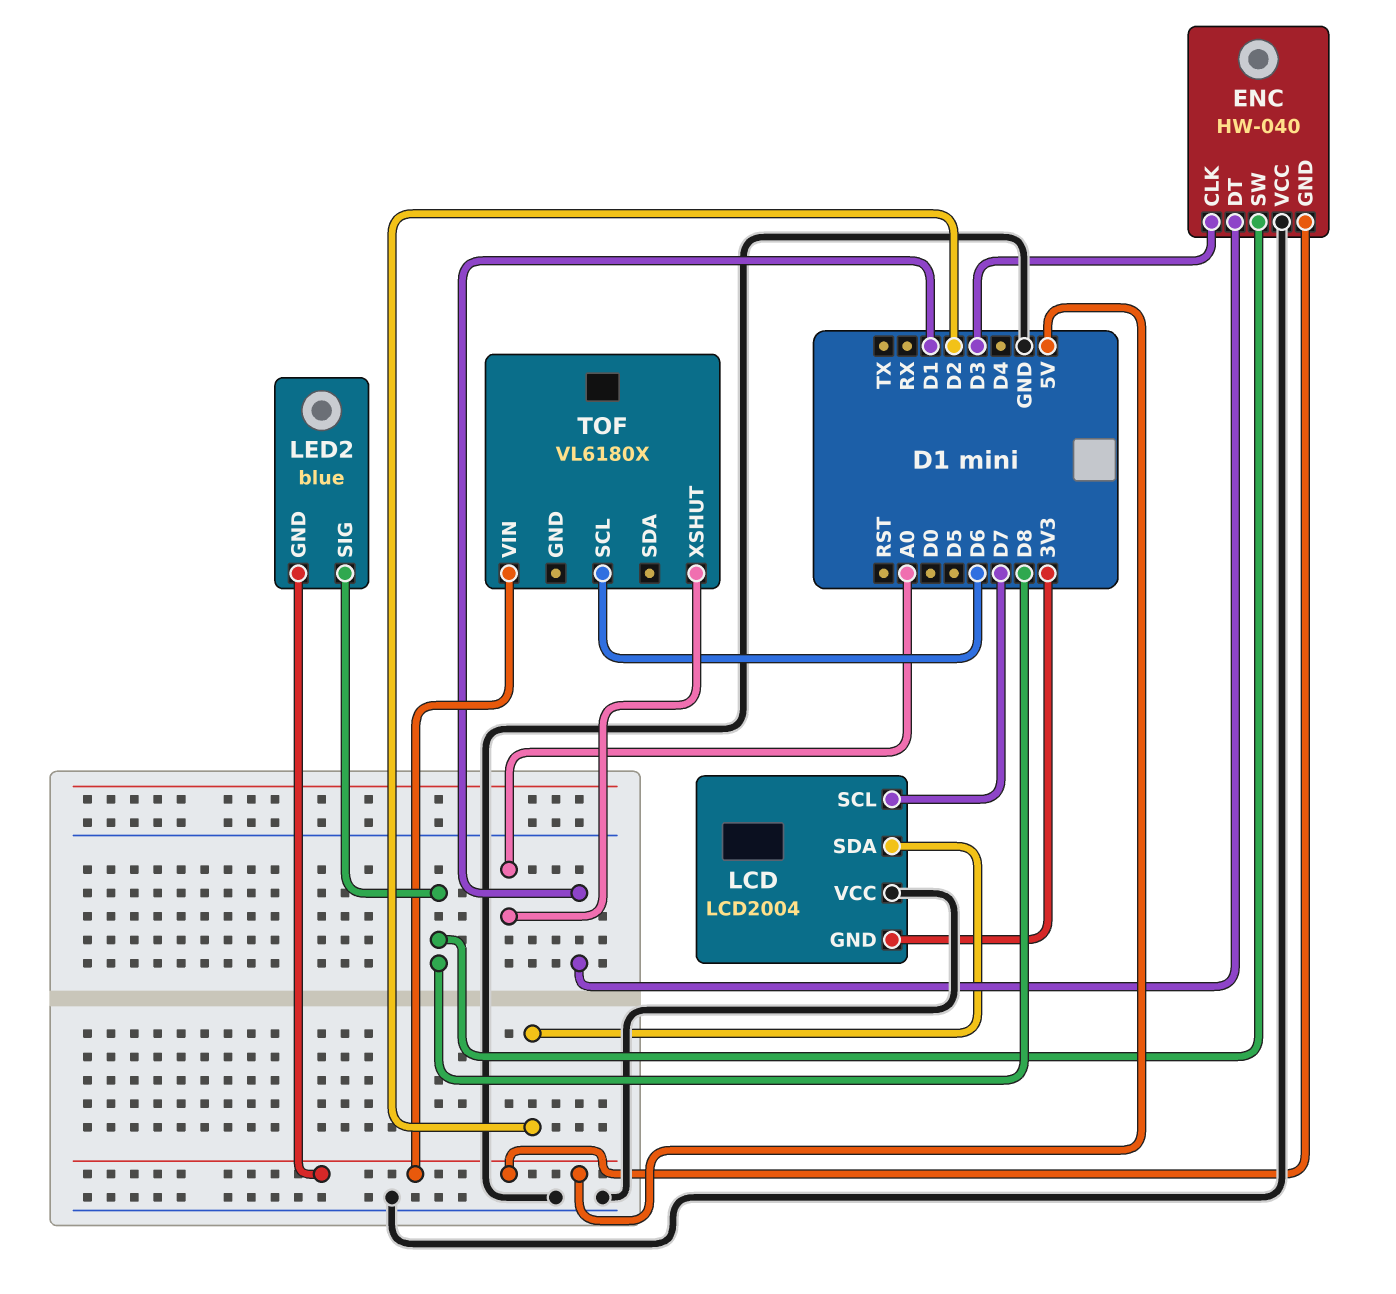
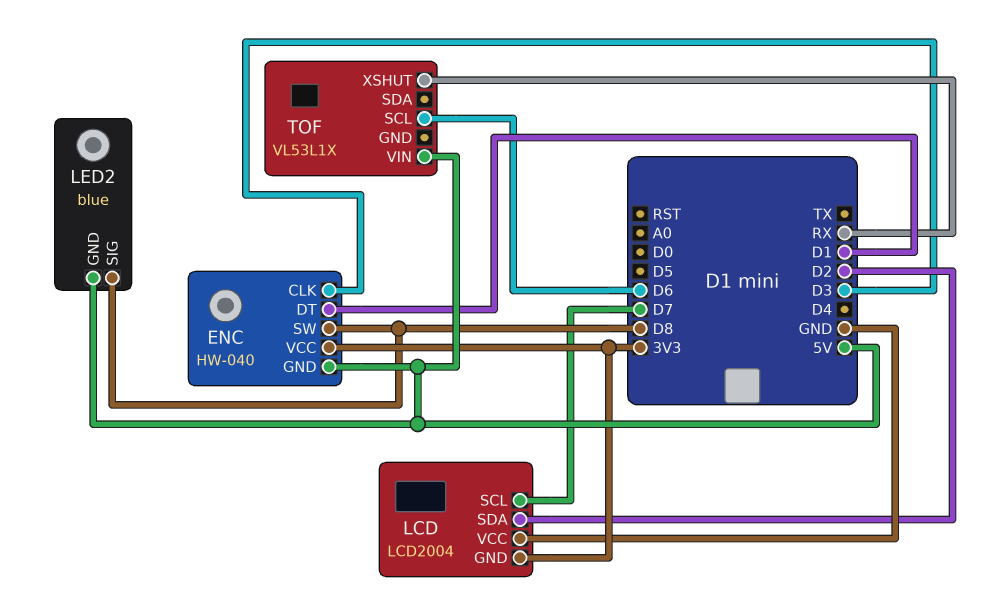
ENC pin VCC: GND -> 3V3
TOF: VL6180X -> VL53L1X
TOF pin XSHUT: A0 -> RX

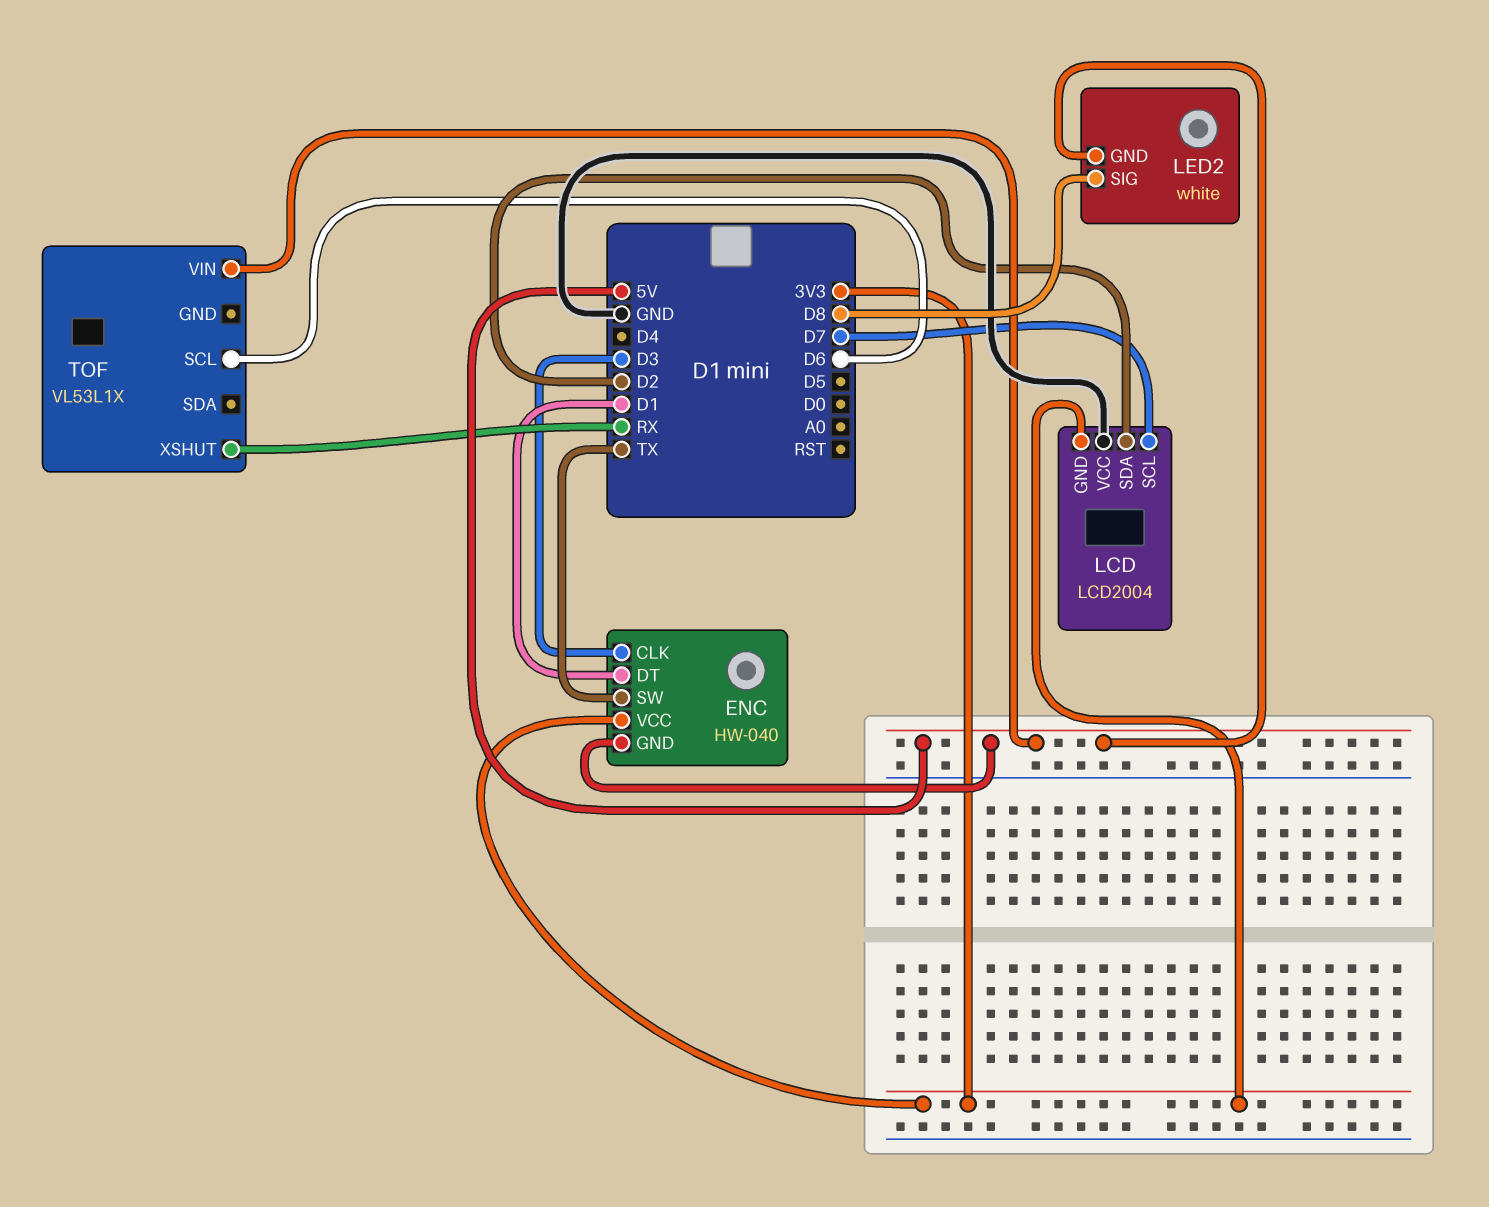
ENC pin SW: D8 -> TX
LED2: blue -> white

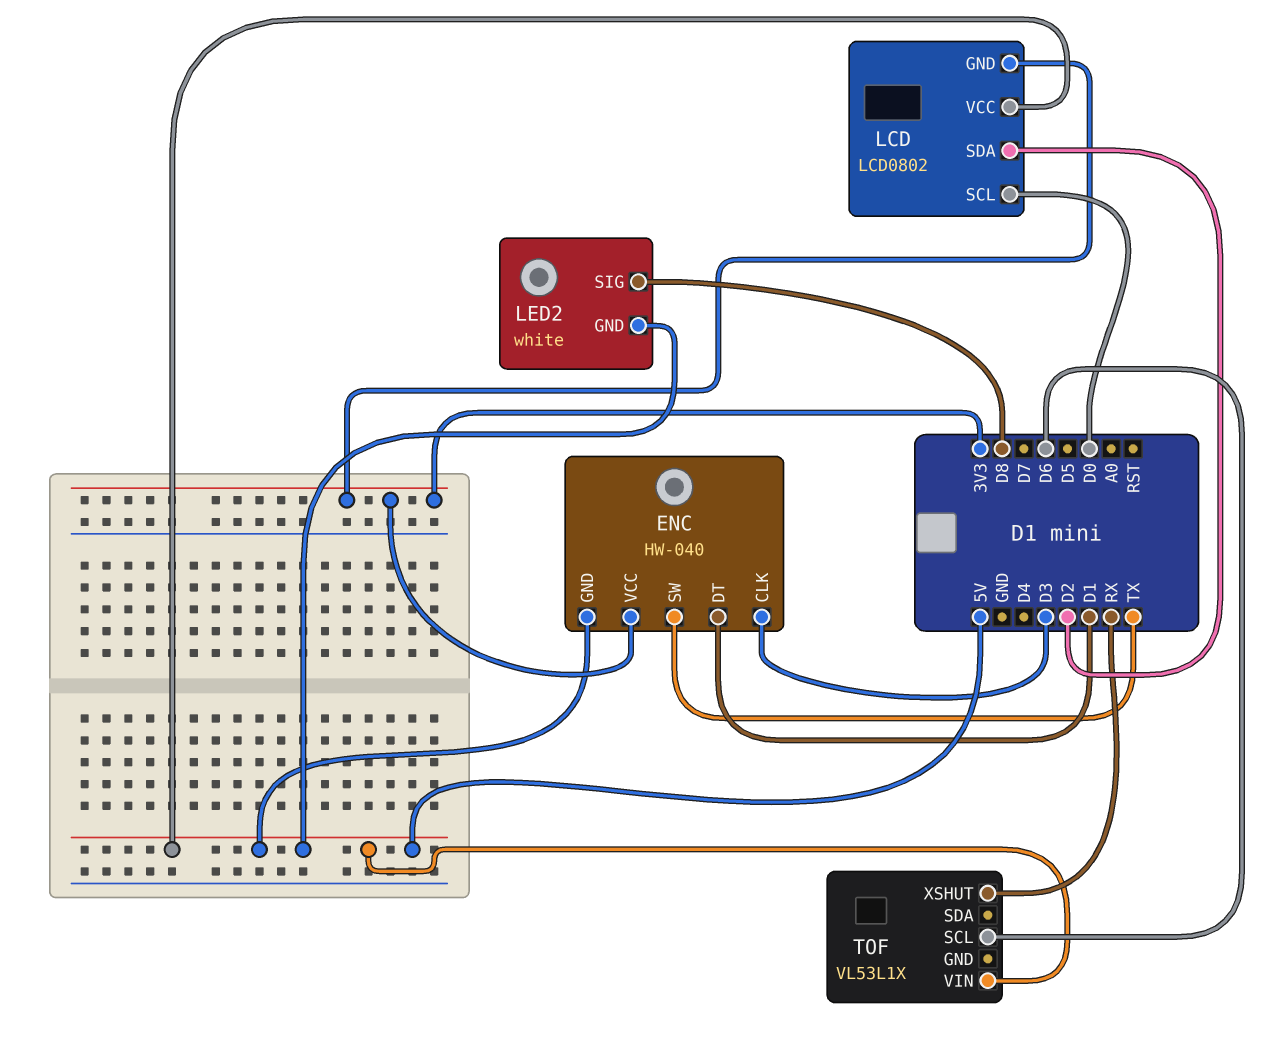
LCD: LCD2004 -> LCD0802
LCD pin SCL: D7 -> D0
LCD pin VCC: GND -> 5V

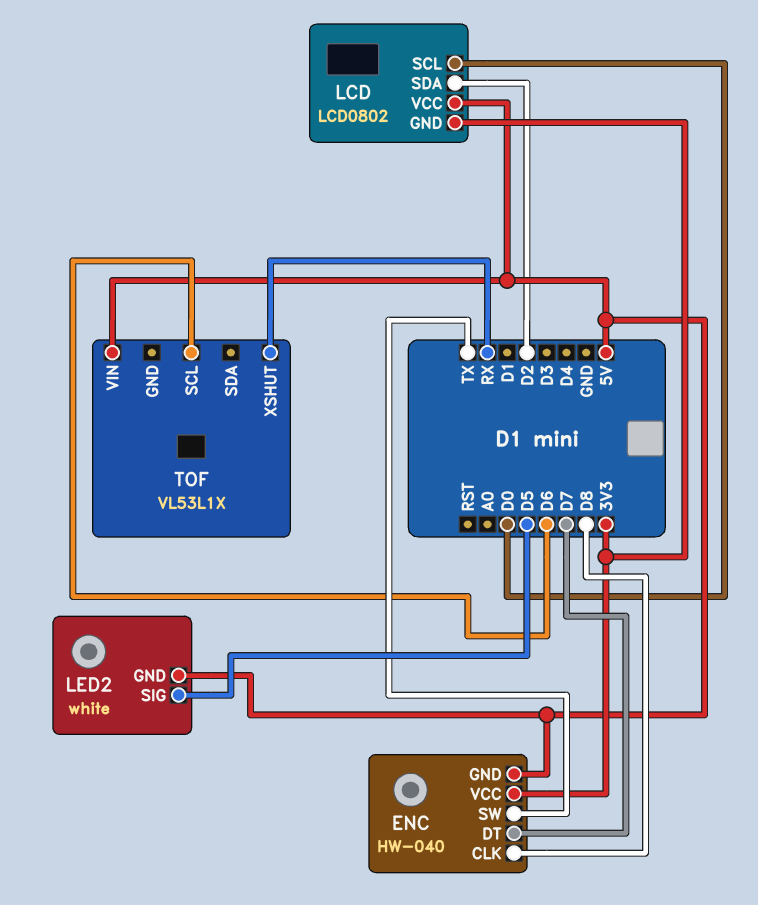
ENC pin CLK: D3 -> D8
ENC pin DT: D1 -> D7
LED2 pin SIG: D8 -> D5

